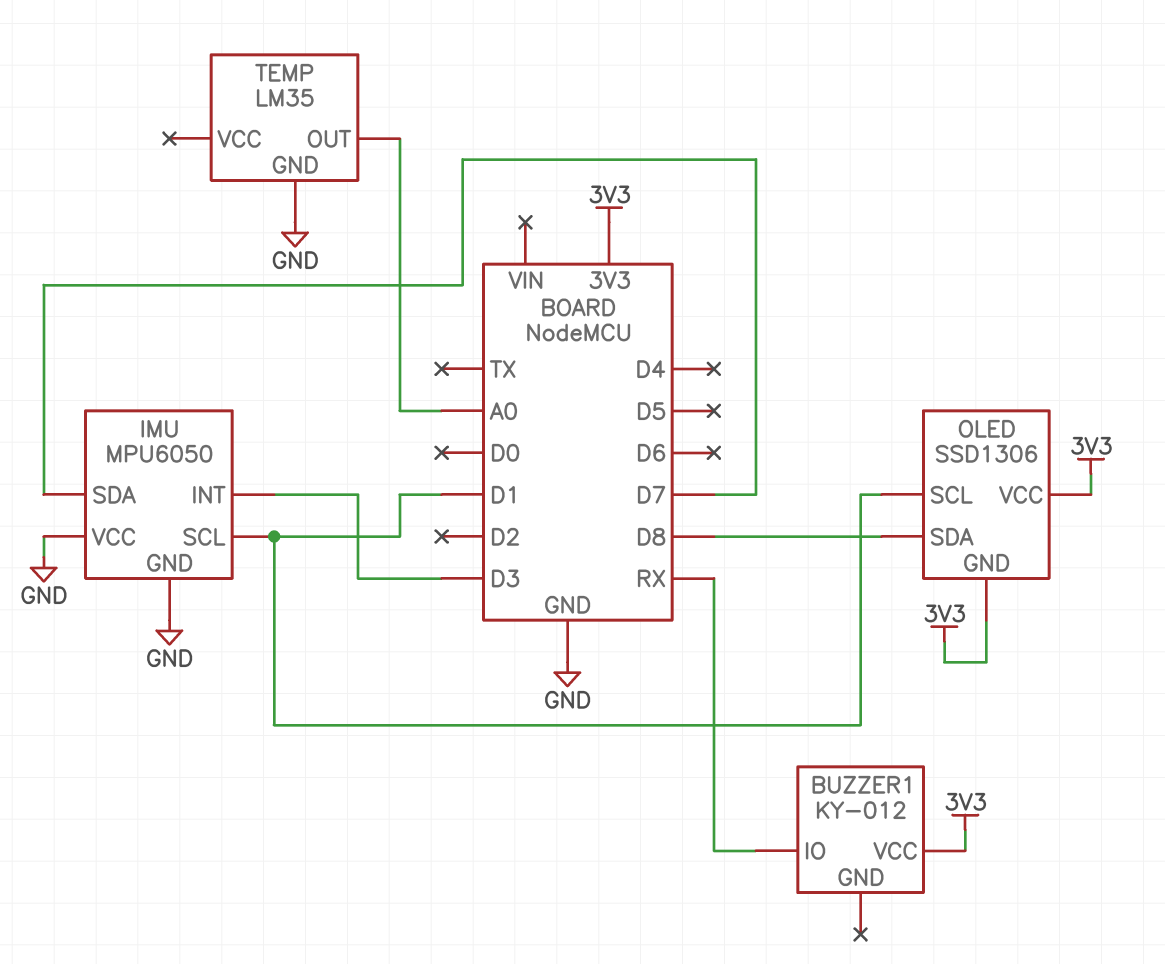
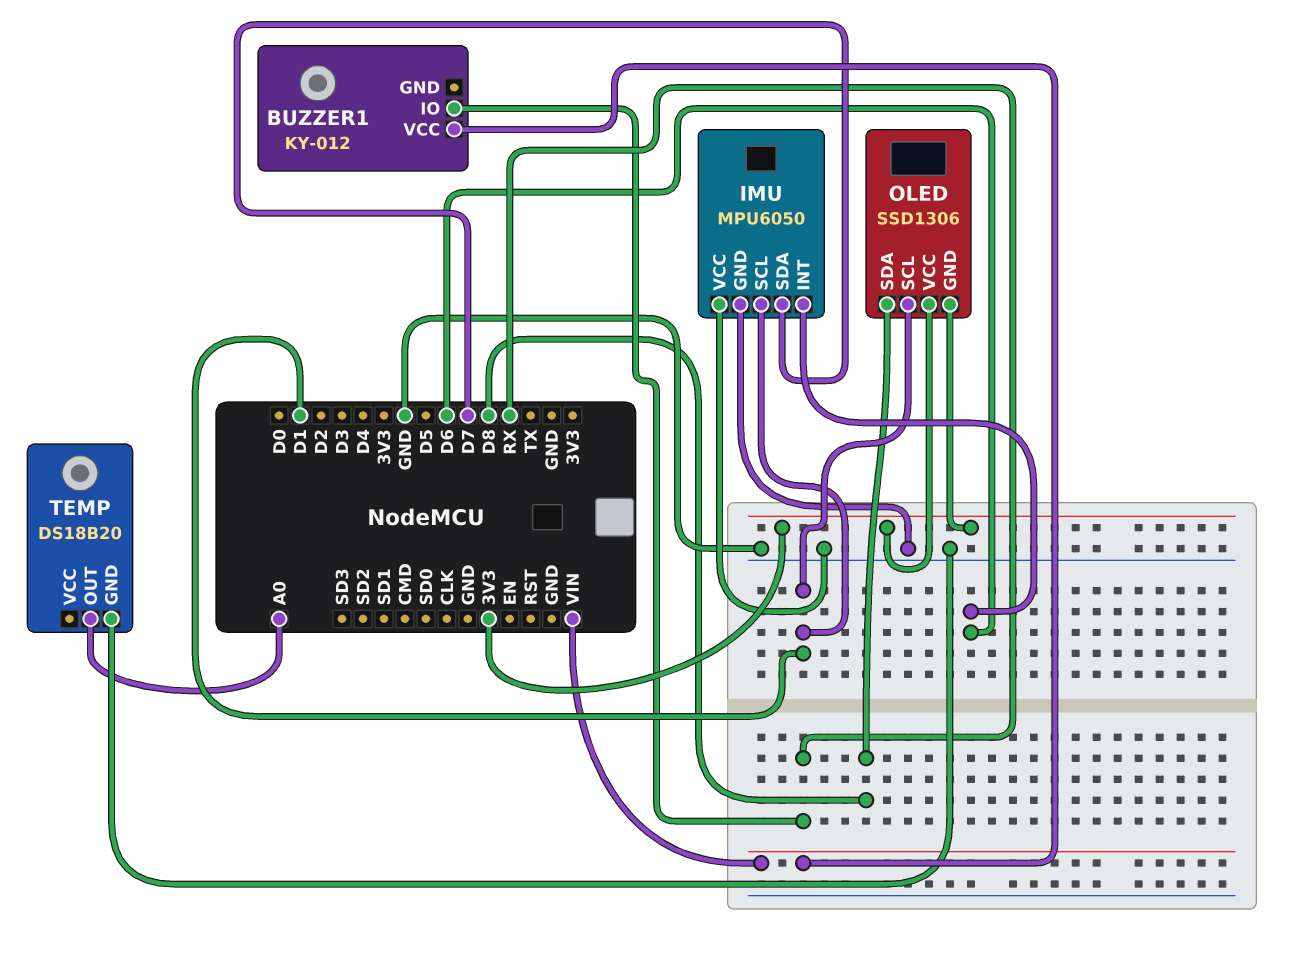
BUZZER1 pin VCC: 3V3 -> VIN
IMU pin INT: D3 -> D6
TEMP: LM35 -> DS18B20

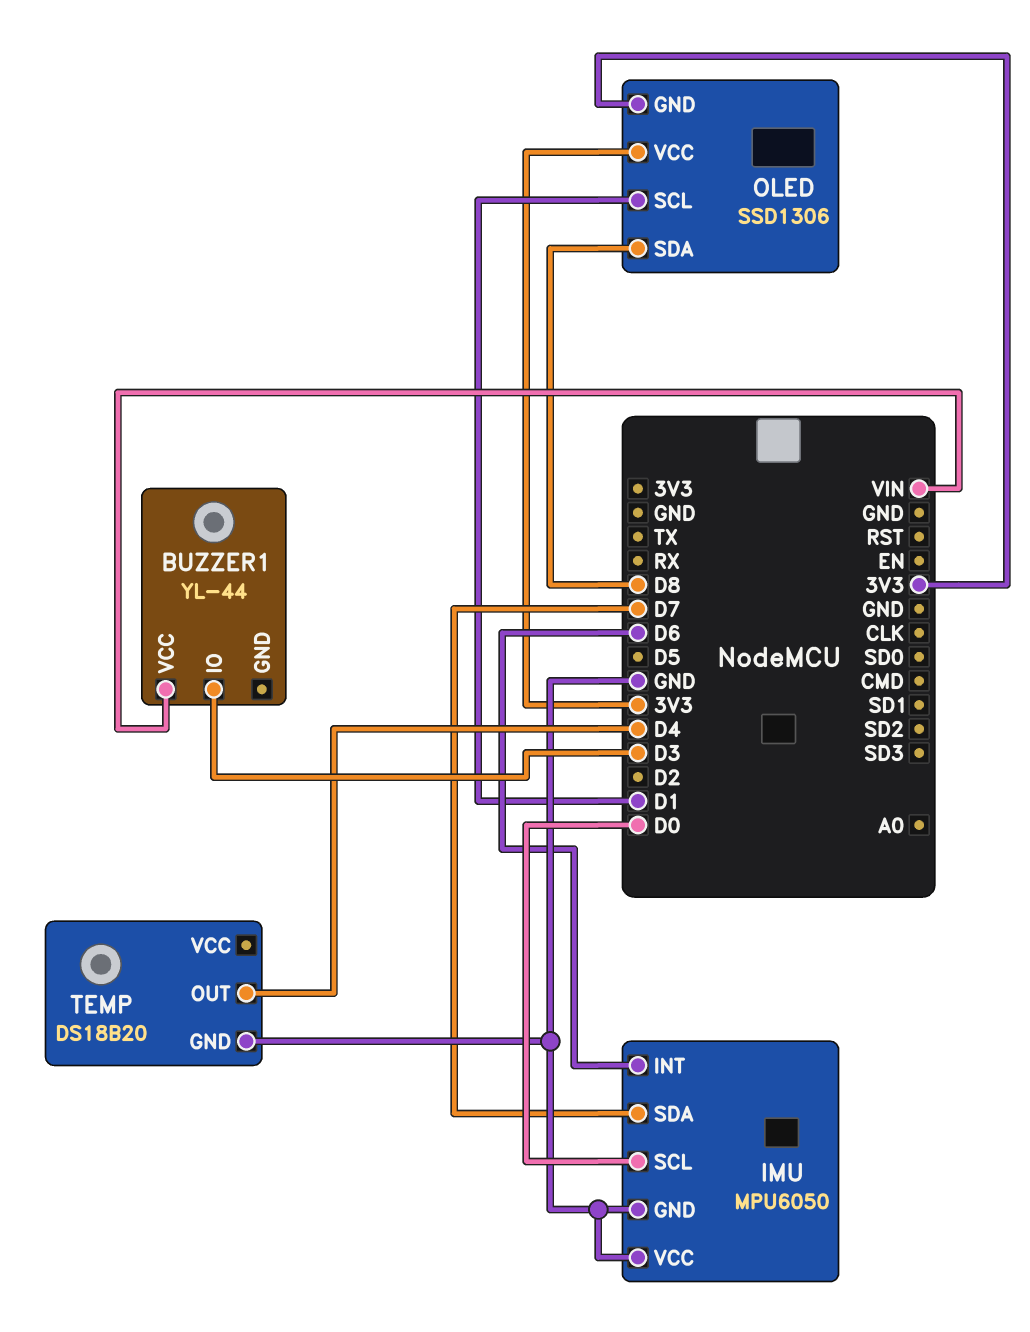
BUZZER1: KY-012 -> YL-44
BUZZER1 pin IO: RX -> D3
IMU pin SCL: D1 -> D0
TEMP pin OUT: A0 -> D4

